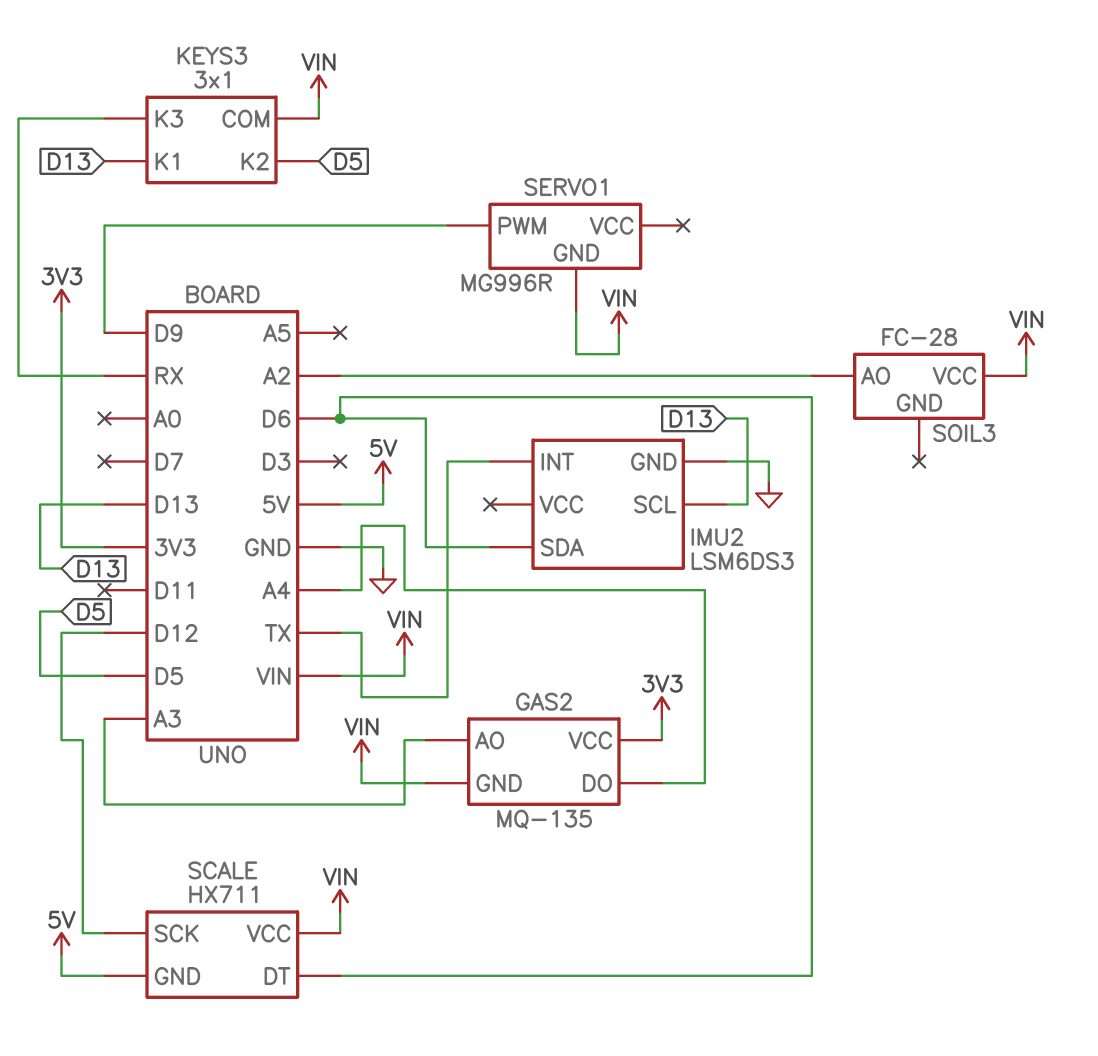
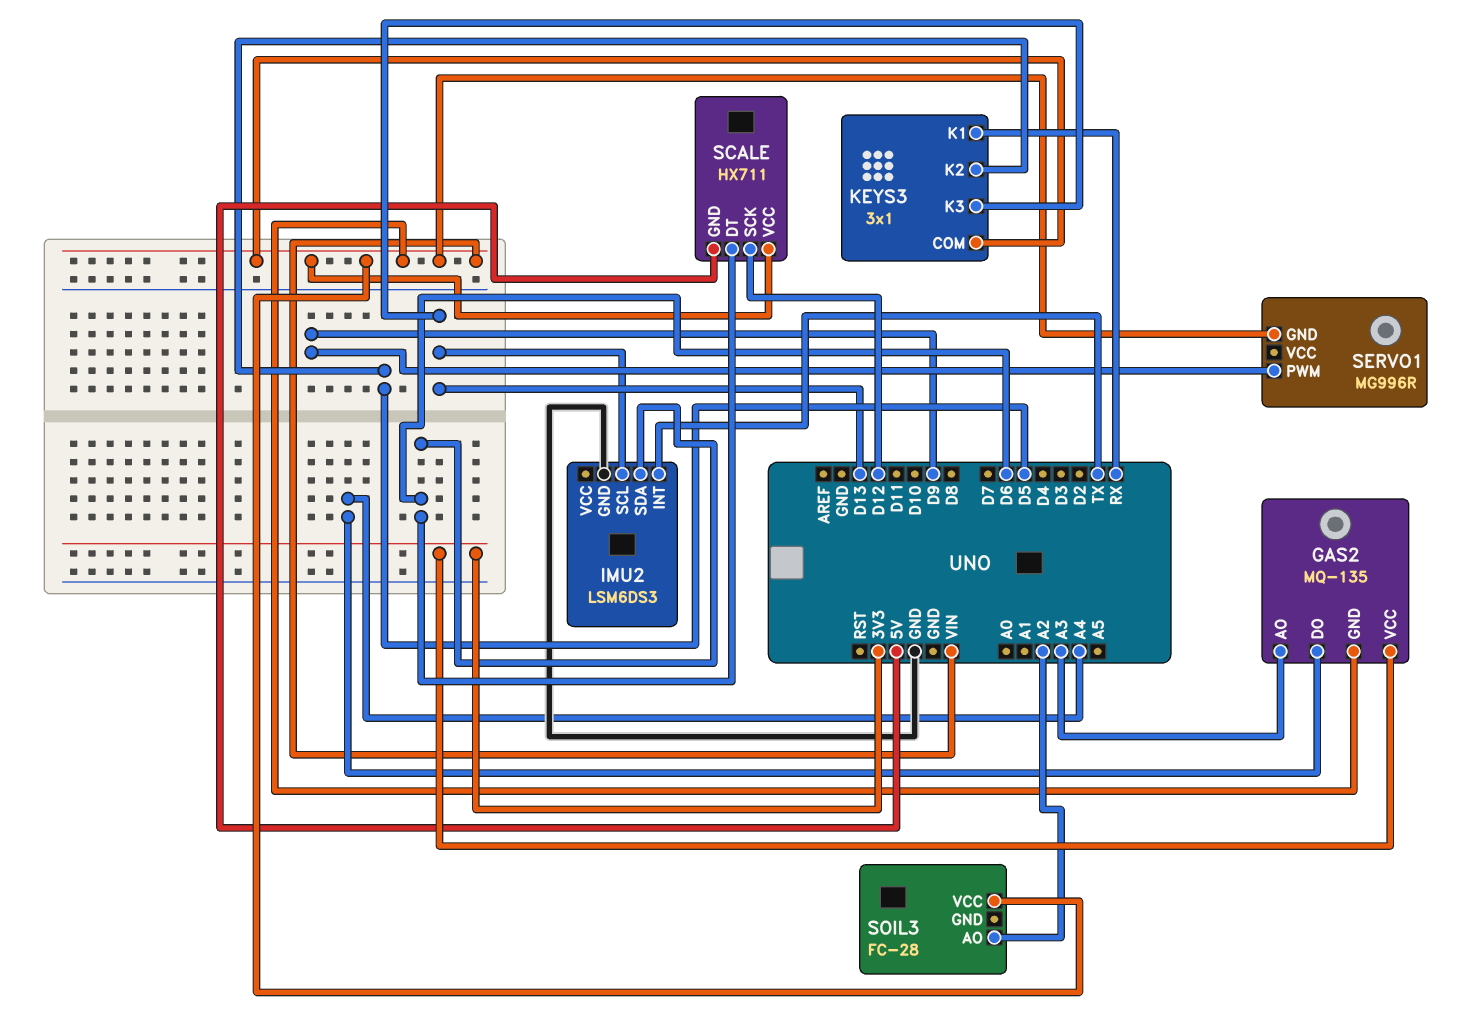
KEYS3 pin K1: D13 -> RX
KEYS3 pin K3: RX -> D13

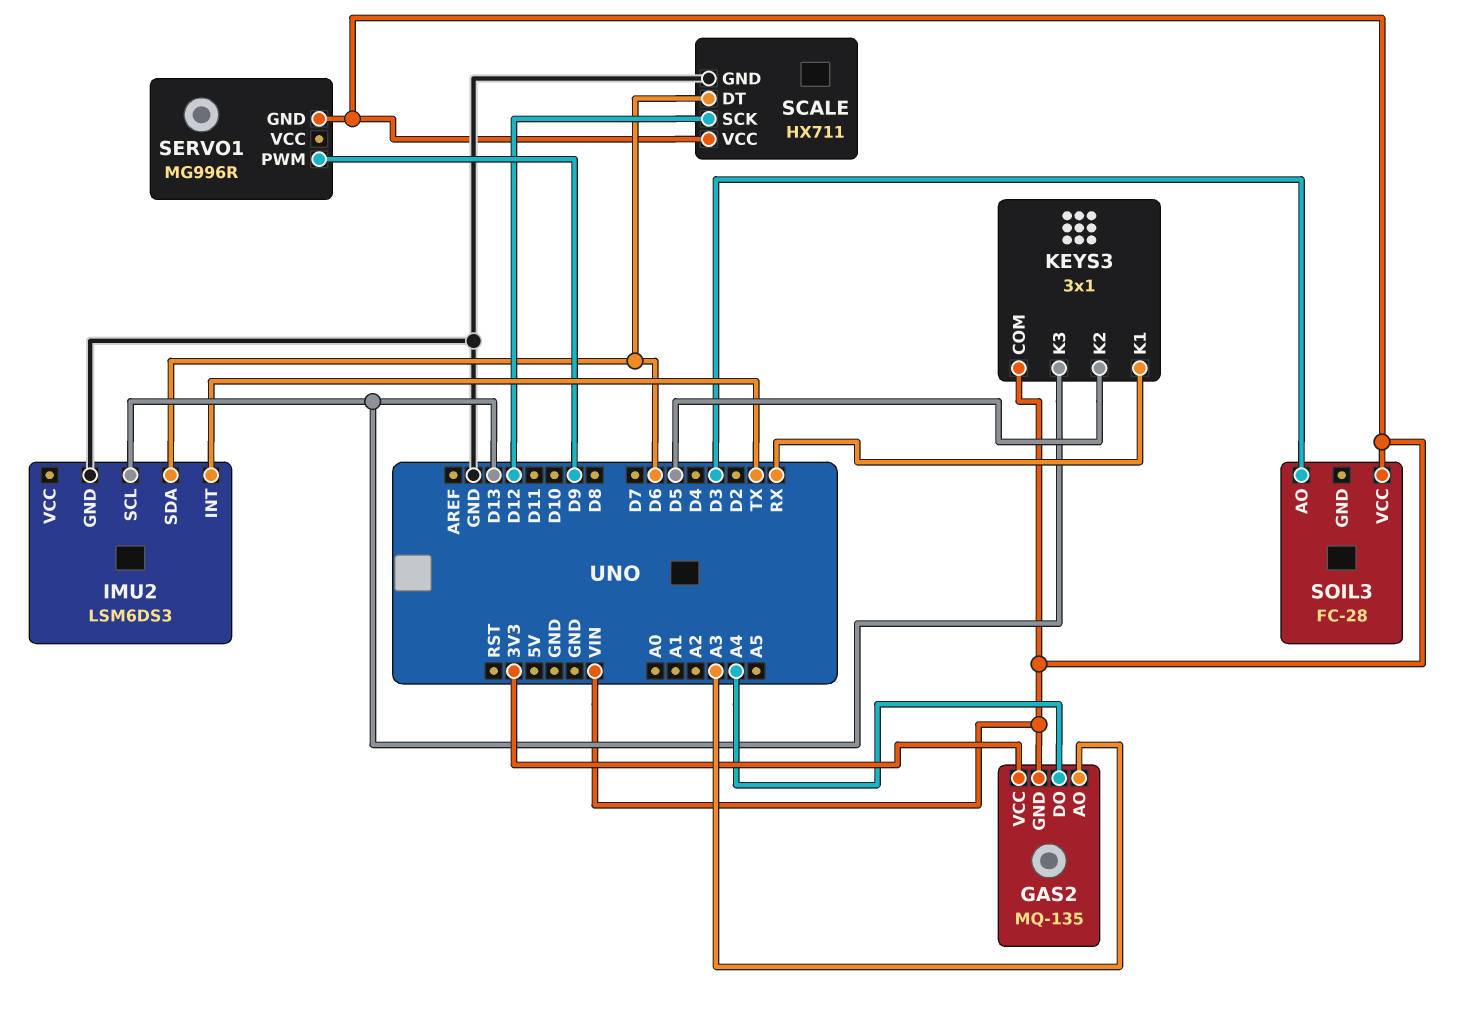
SCALE pin GND: 5V -> GND
SOIL3 pin AO: A2 -> D3

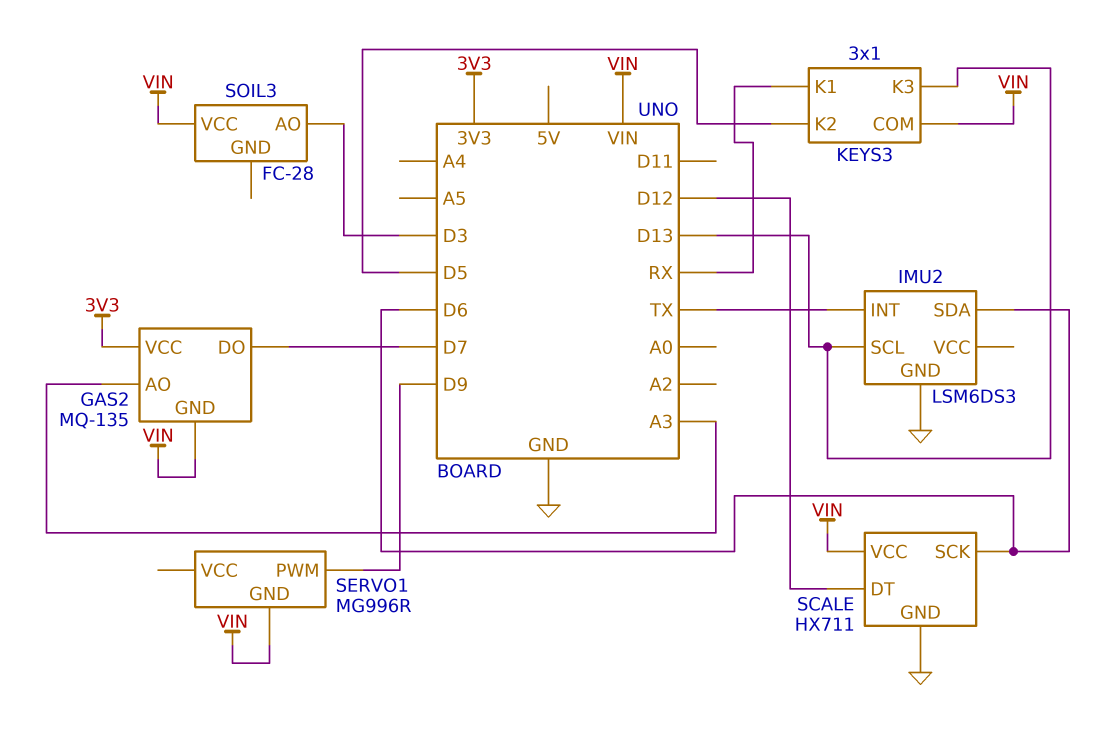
GAS2 pin DO: A4 -> D7
SCALE pin DT: D6 -> D12
SCALE pin SCK: D12 -> D6

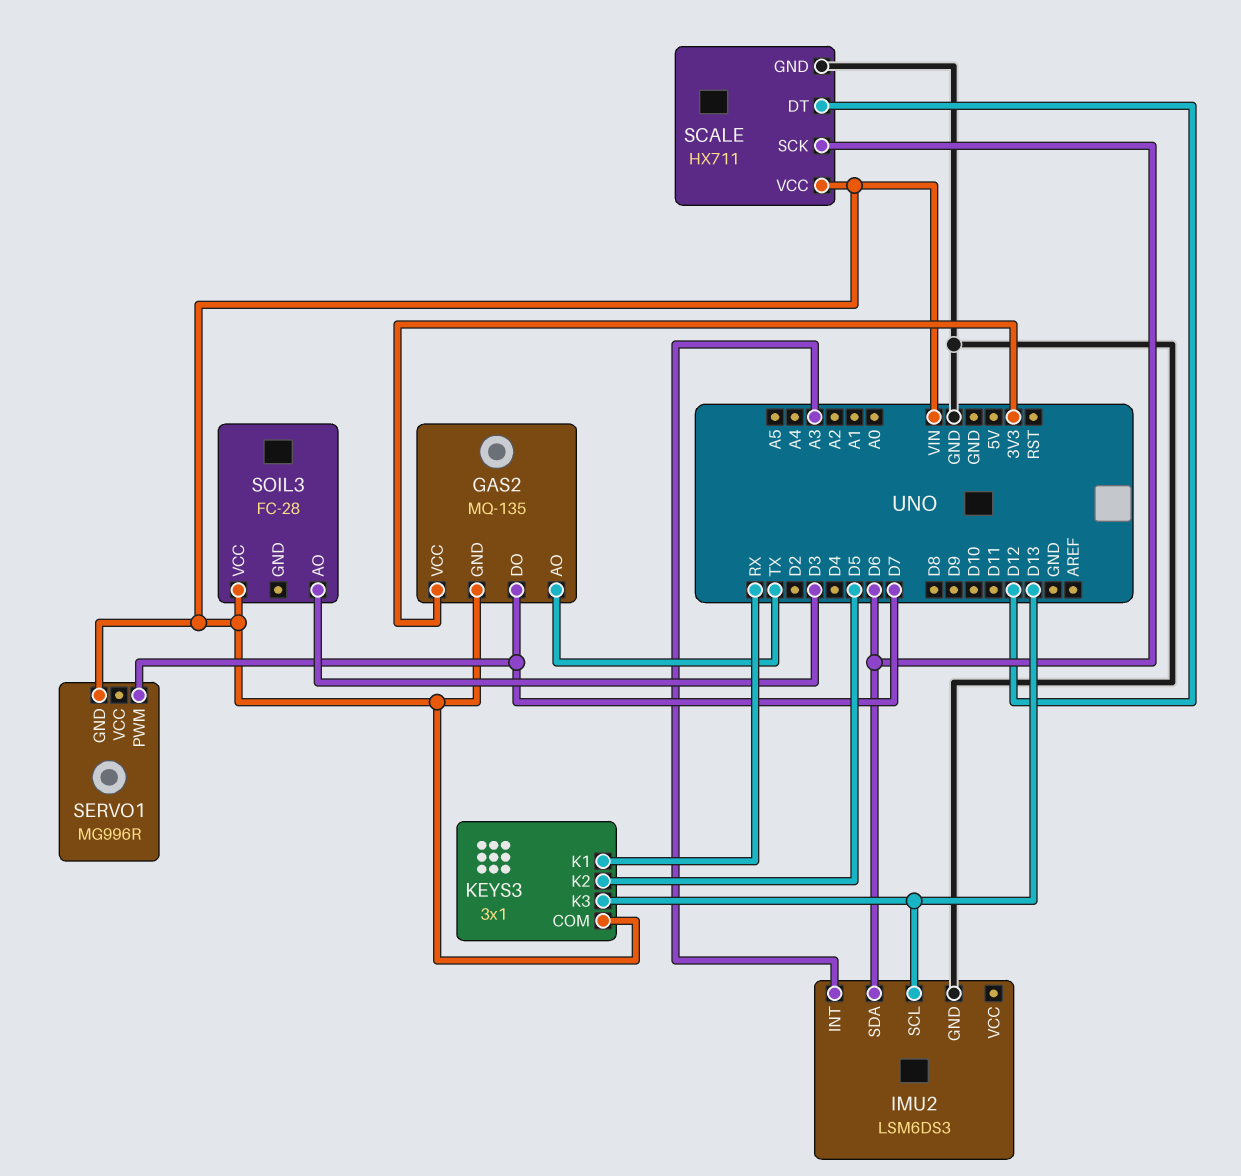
GAS2 pin AO: A3 -> TX
IMU2 pin INT: TX -> A3
SERVO1 pin PWM: D9 -> D7

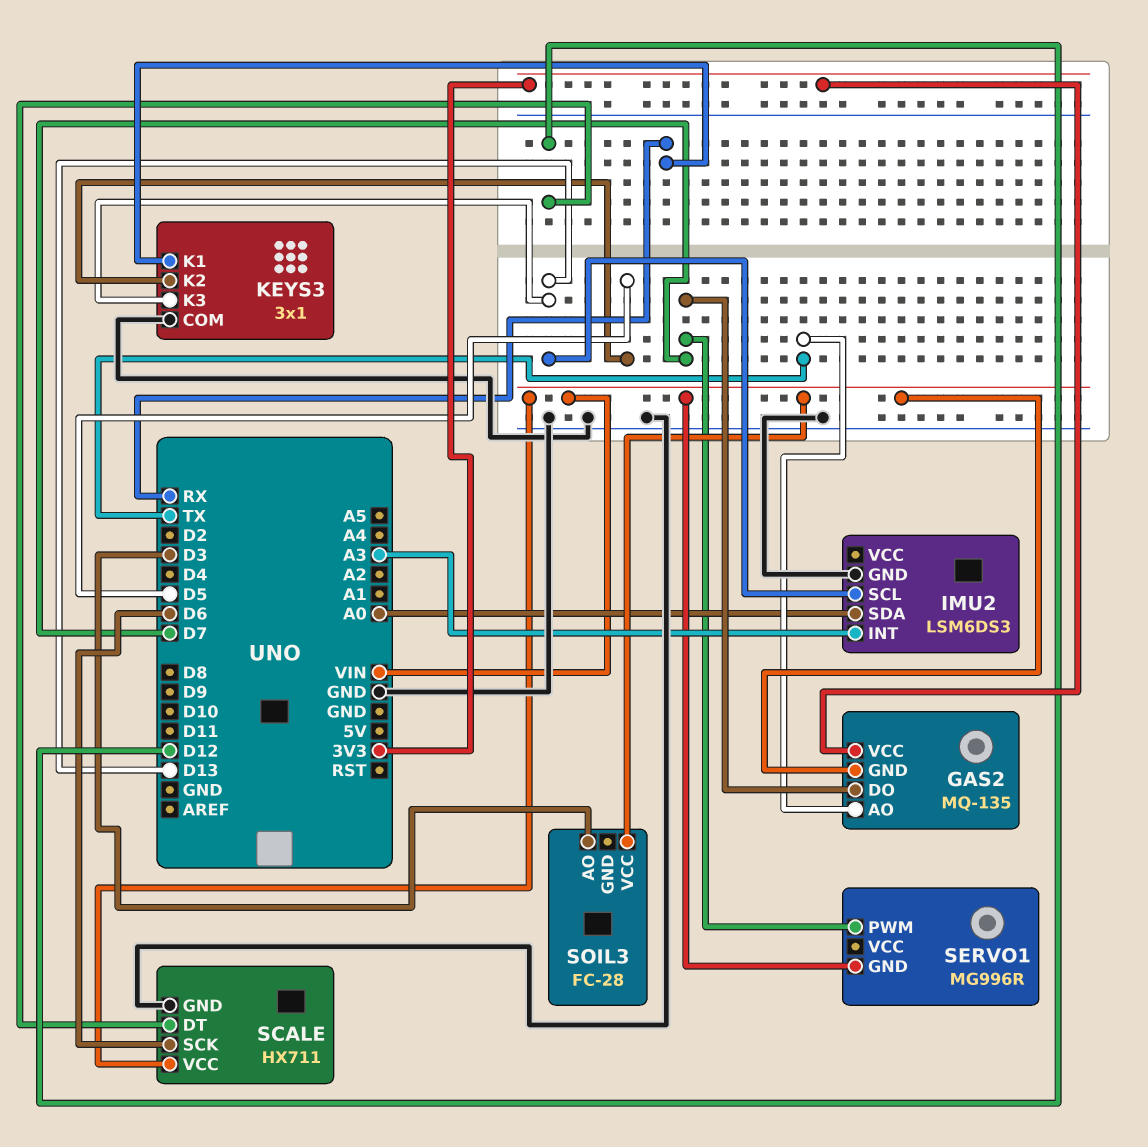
IMU2 pin SDA: D6 -> A0
KEYS3 pin COM: VIN -> GND

